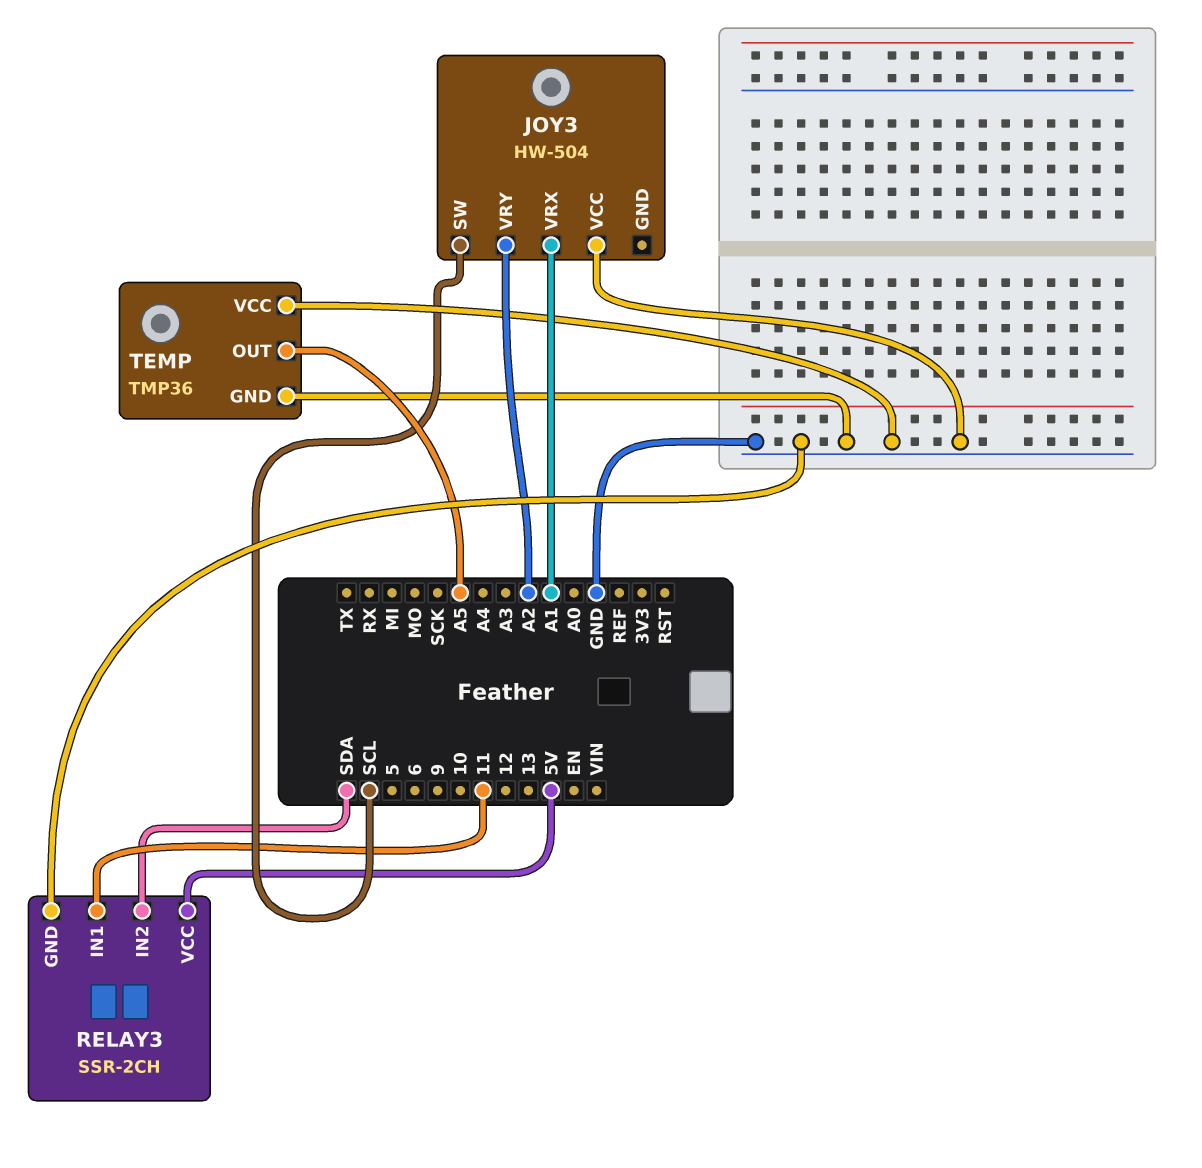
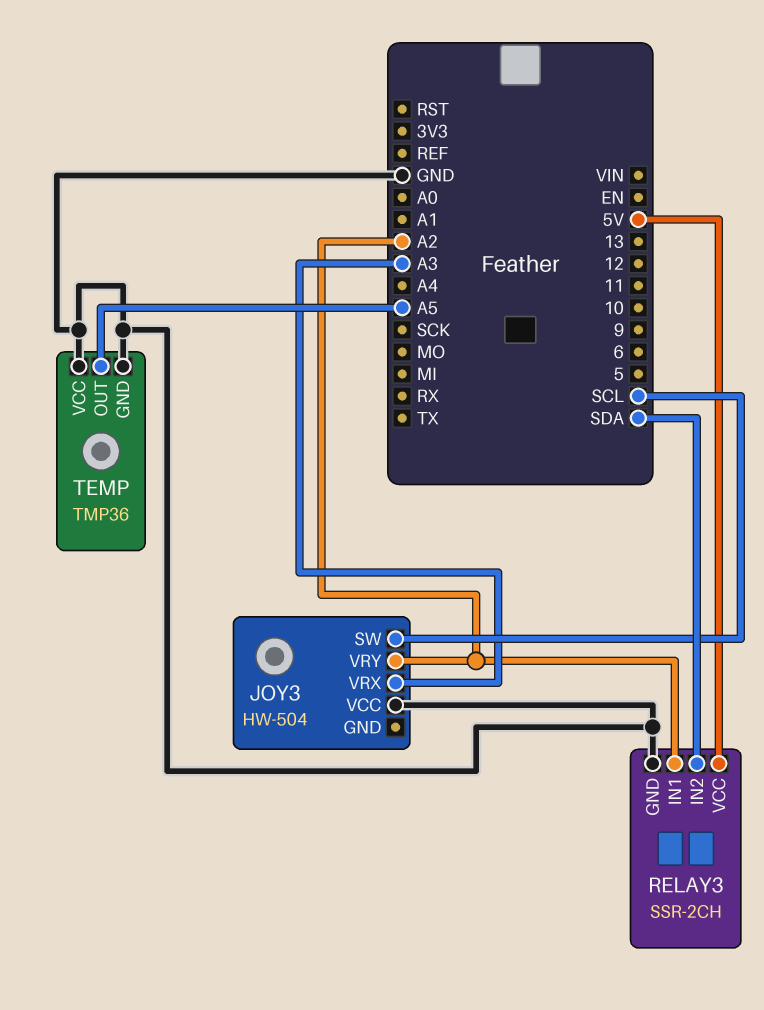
JOY3 pin VRX: A1 -> A3
RELAY3 pin IN1: 11 -> A2

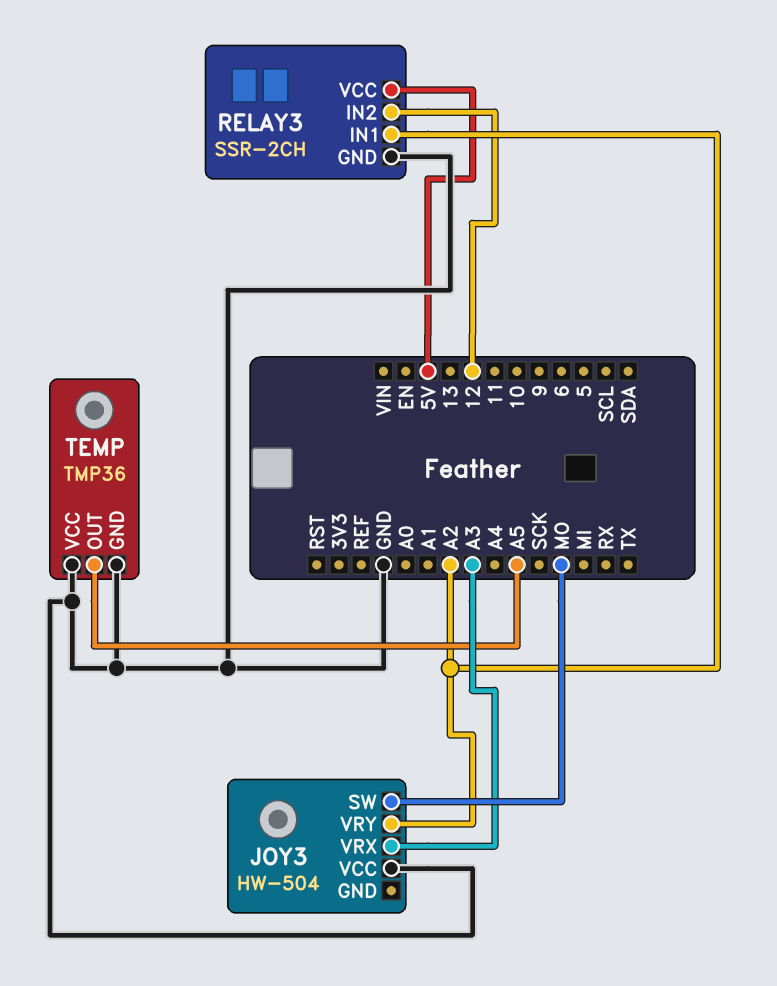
JOY3 pin SW: SCL -> MO
RELAY3 pin IN2: SDA -> 12

